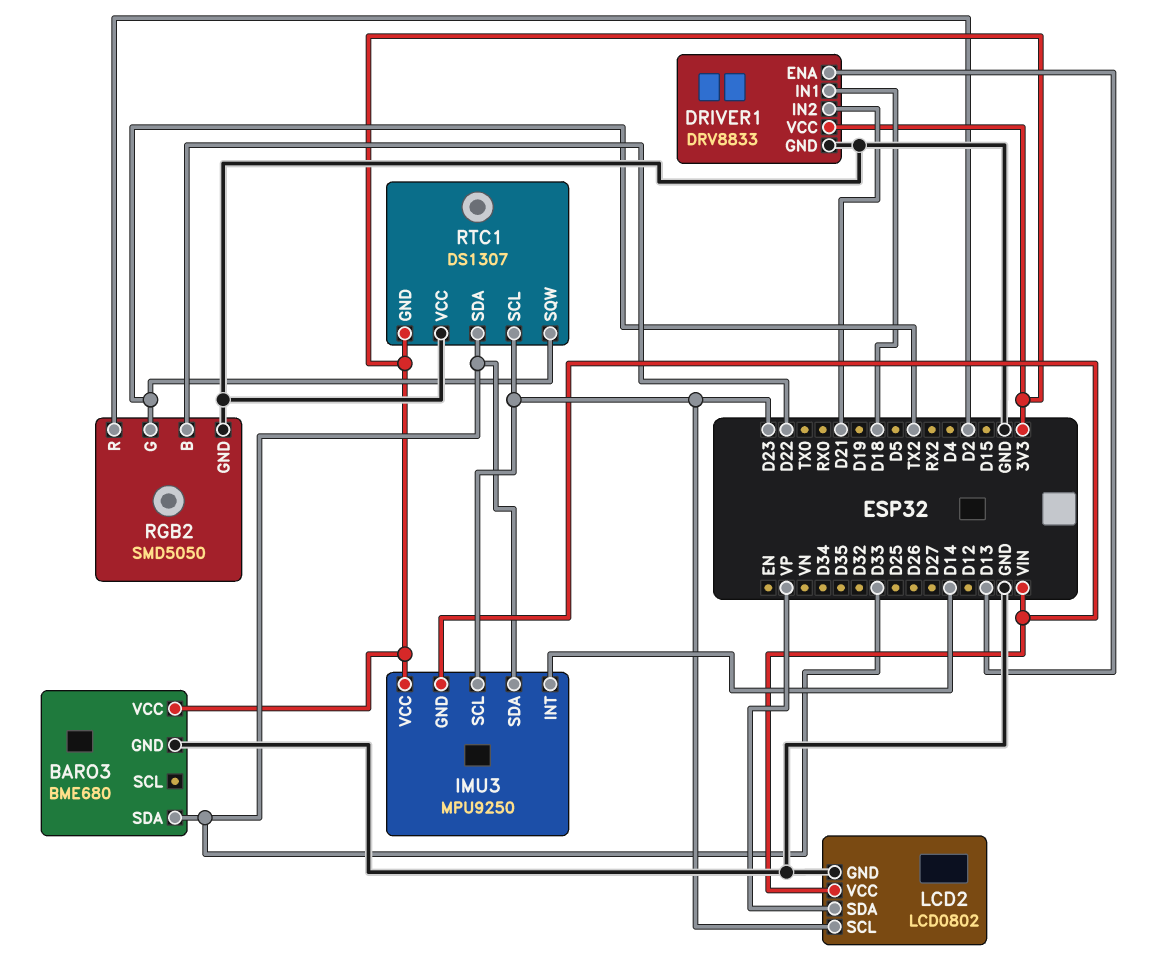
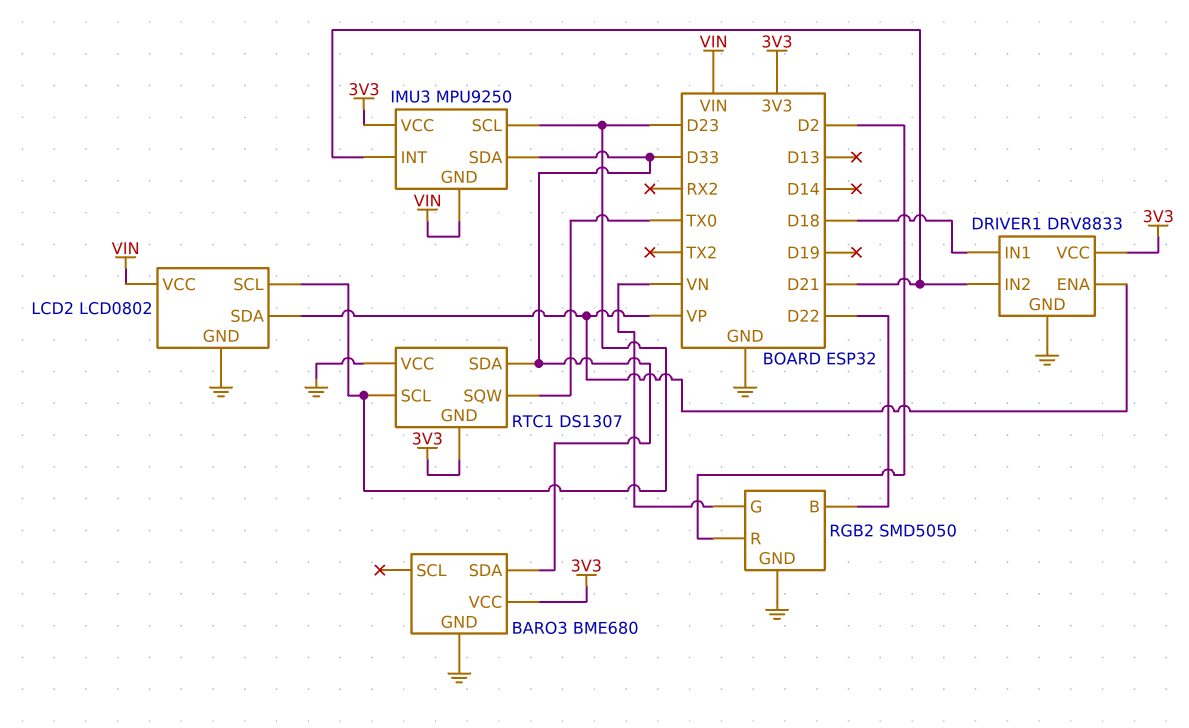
DRIVER1 pin ENA: D13 -> VP
IMU3 pin INT: D14 -> D21
RGB2 pin G: TX2 -> VN
RTC1 pin SQW: TX2 -> TX0

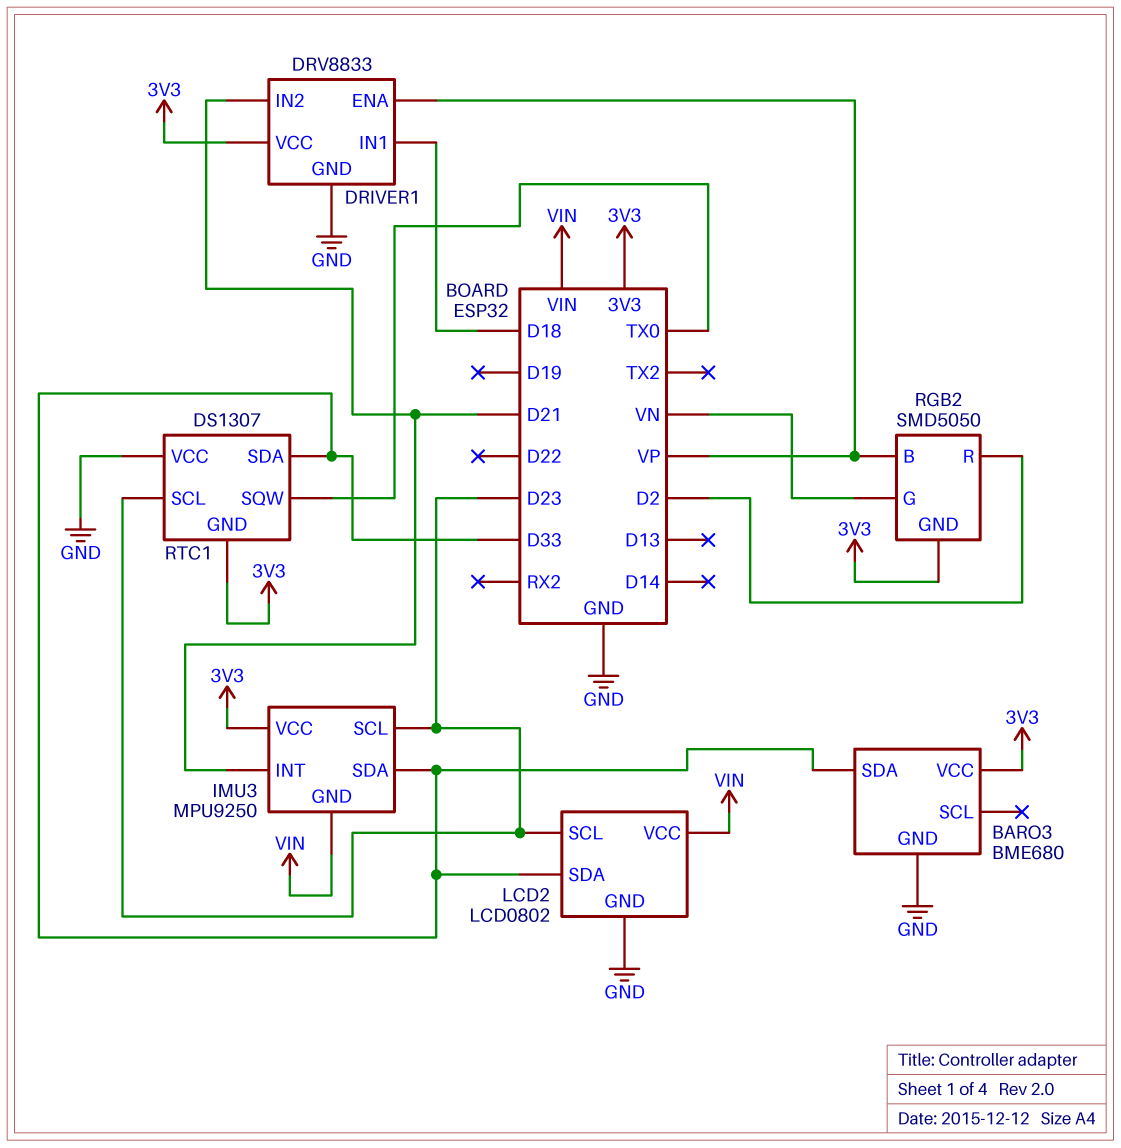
LCD2 pin SDA: VP -> D33
RGB2 pin B: D22 -> VP
RGB2 pin GND: GND -> 3V3

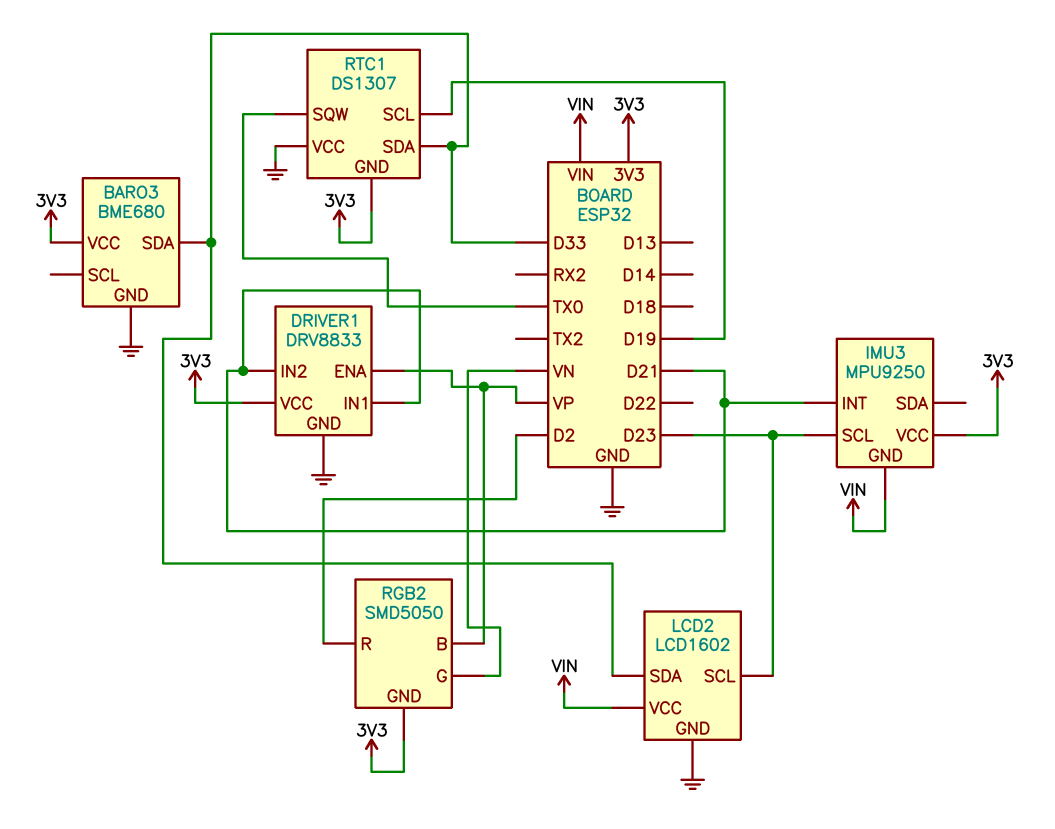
DRIVER1 pin IN1: D18 -> D21
IMU3 pin SDA: D33 -> none
LCD2: LCD0802 -> LCD1602
RTC1 pin SCL: D23 -> D19

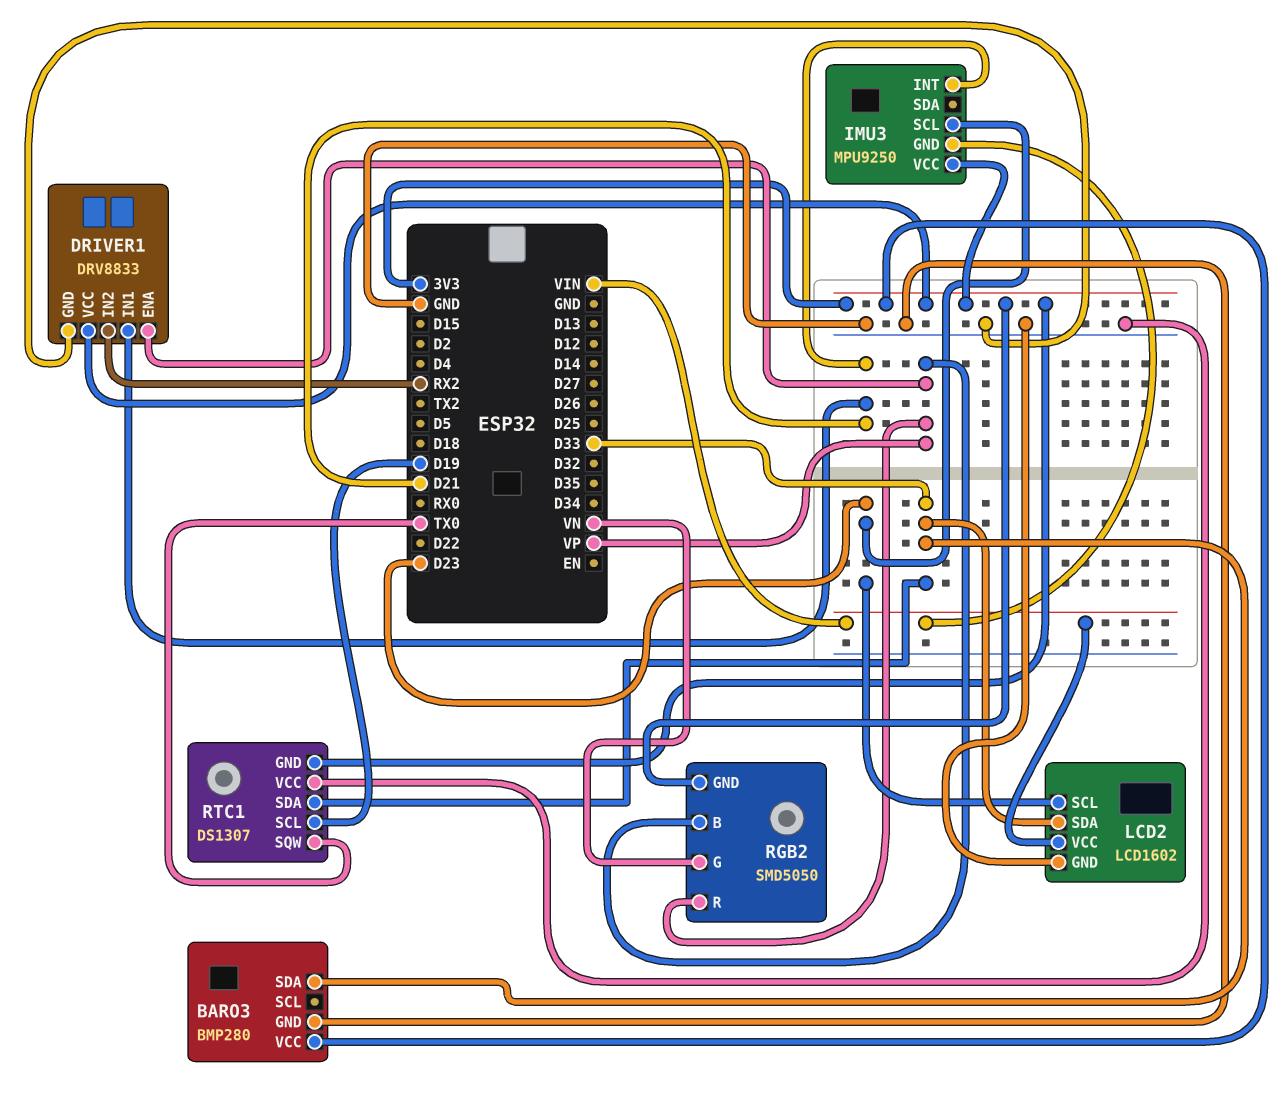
BARO3: BME680 -> BMP280
DRIVER1 pin IN2: D21 -> RX2
RGB2 pin R: D2 -> VP

